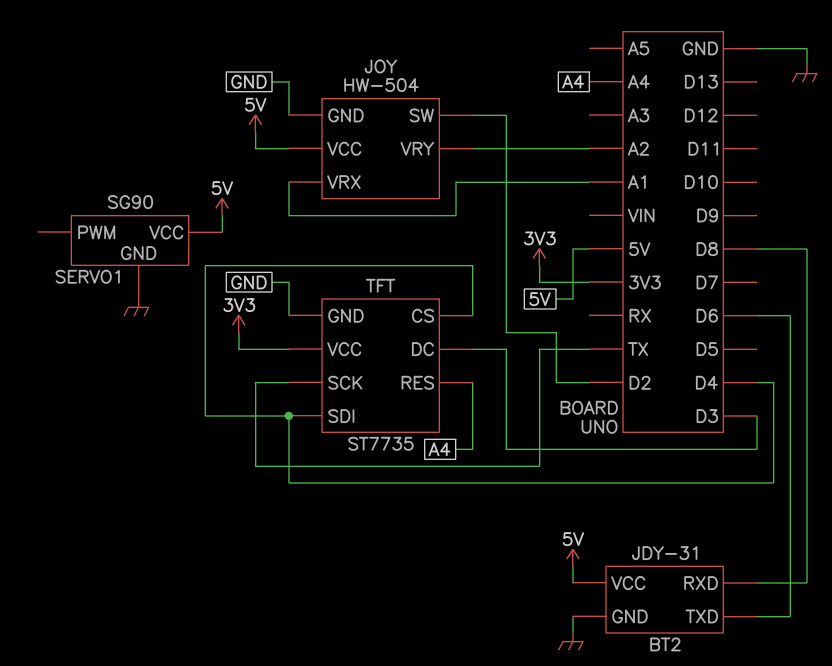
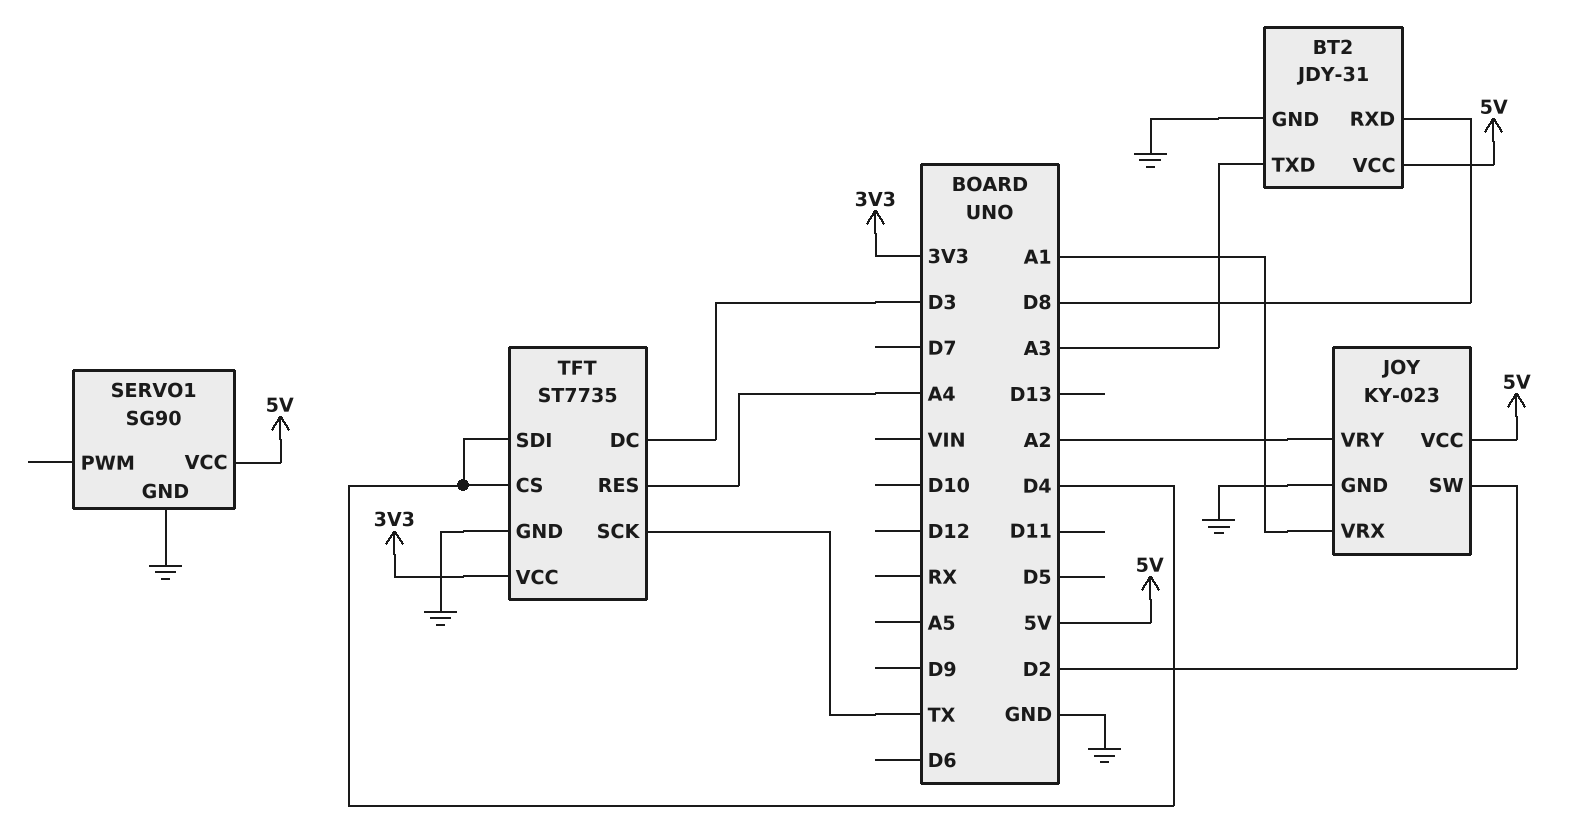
BT2 pin TXD: D6 -> A3
JOY: HW-504 -> KY-023

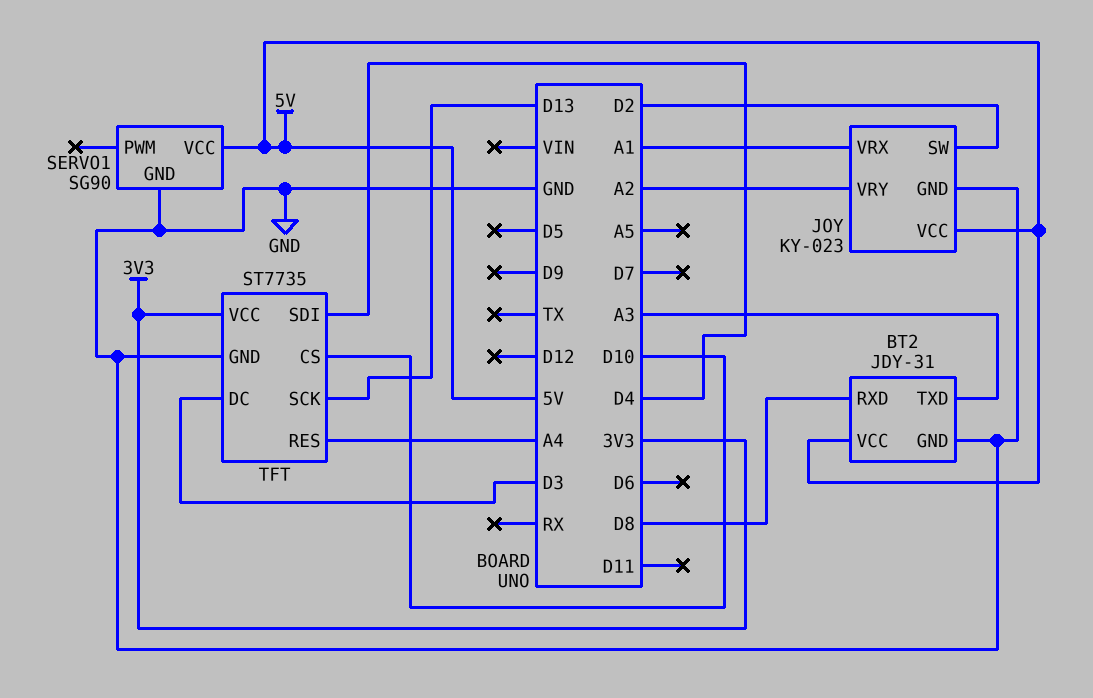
TFT pin CS: D4 -> D10
TFT pin SCK: TX -> D13

